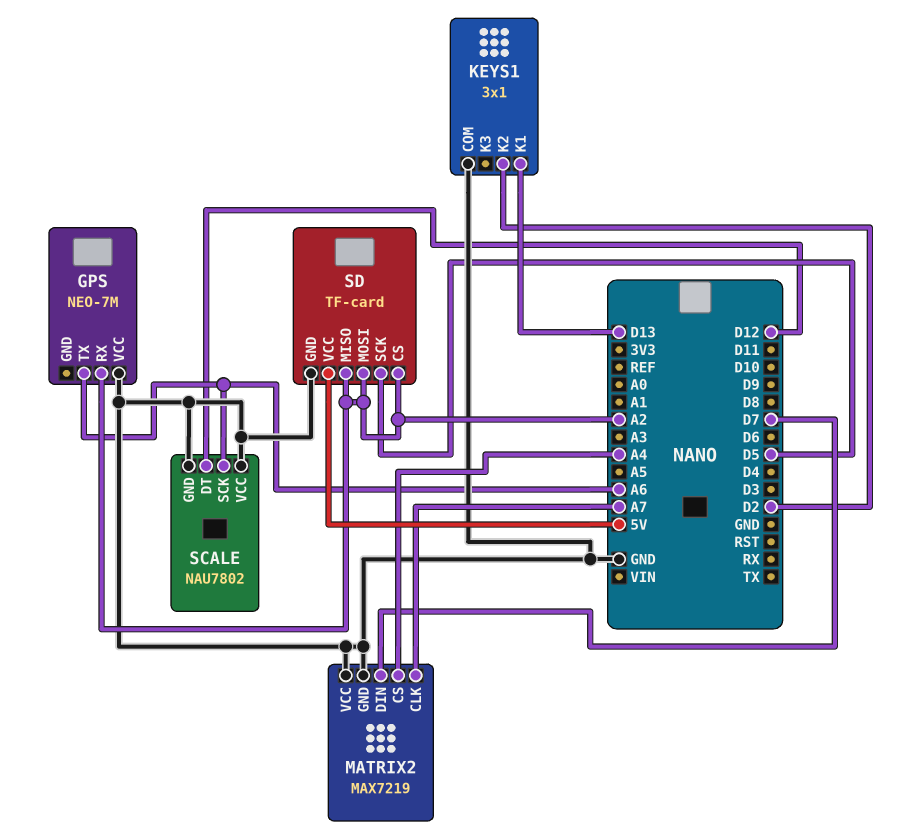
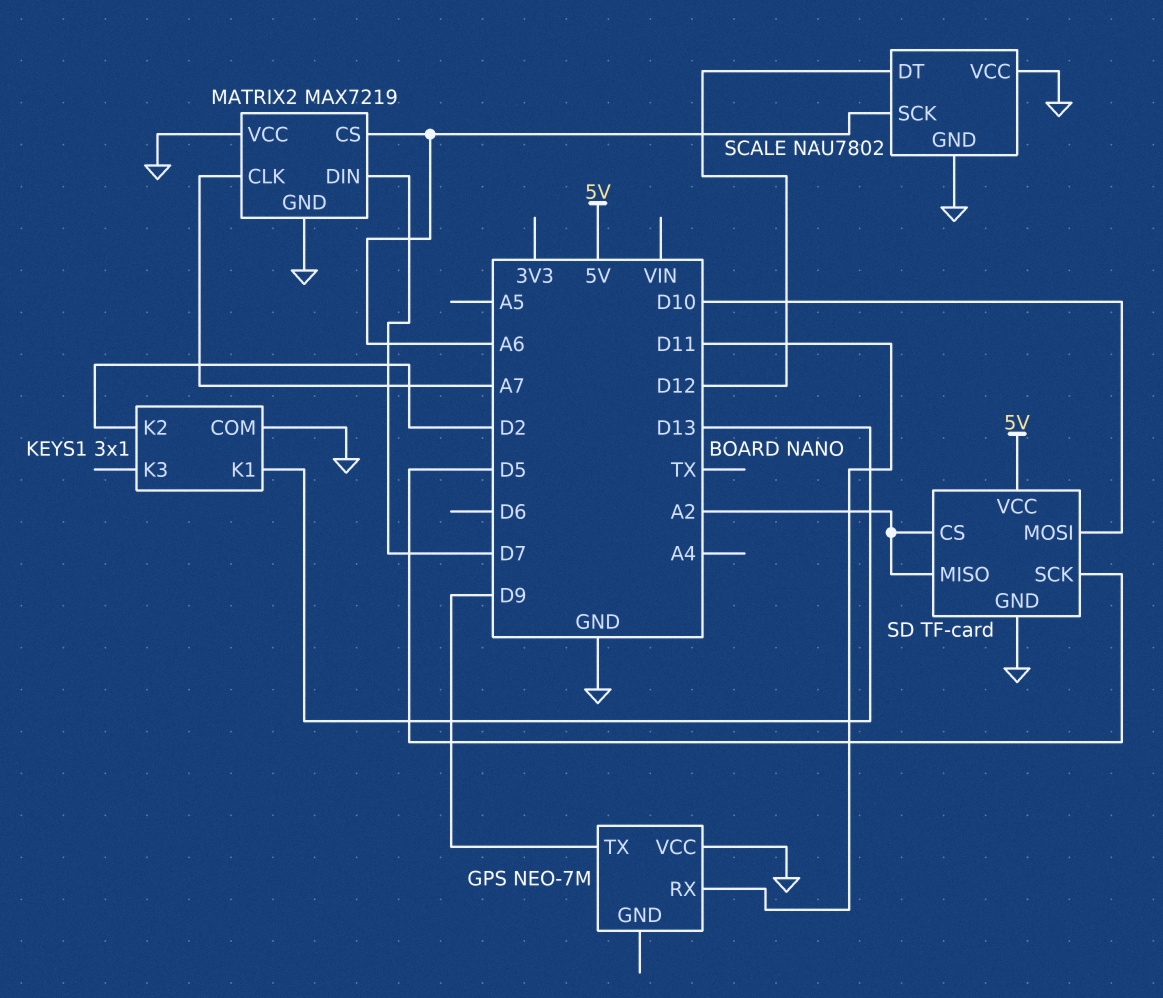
GPS pin RX: A2 -> D11
GPS pin TX: A6 -> D9
MATRIX2 pin CS: A4 -> A6
SD pin MOSI: A2 -> D10

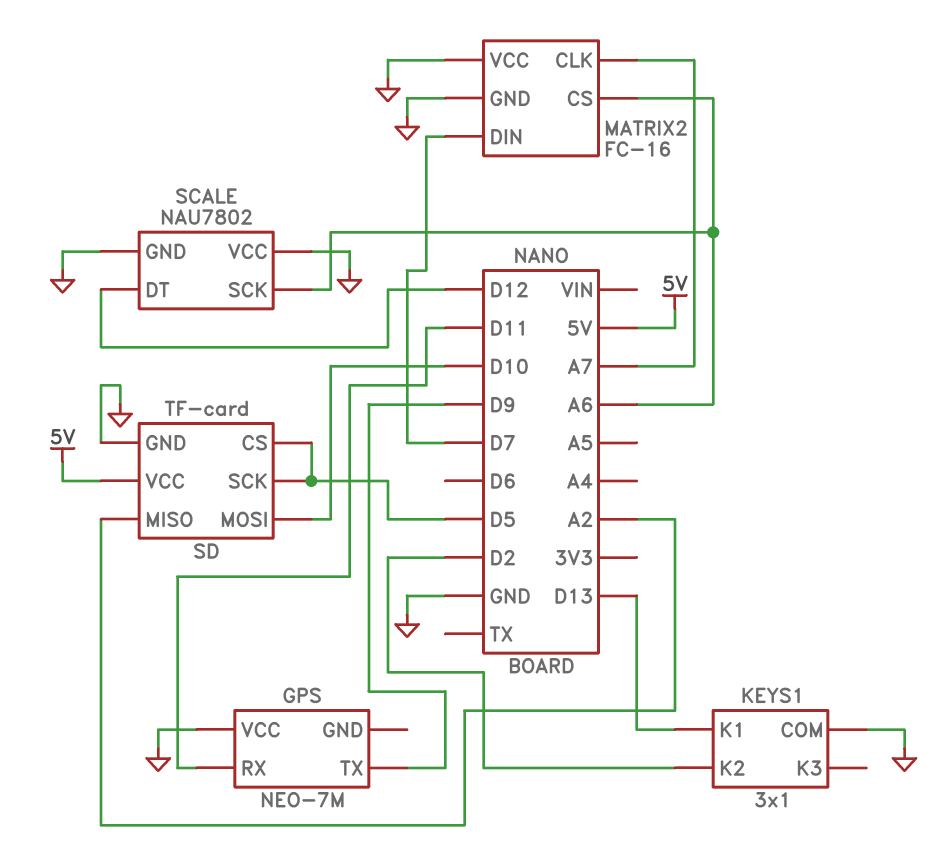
MATRIX2: MAX7219 -> FC-16
SD pin CS: A2 -> D5

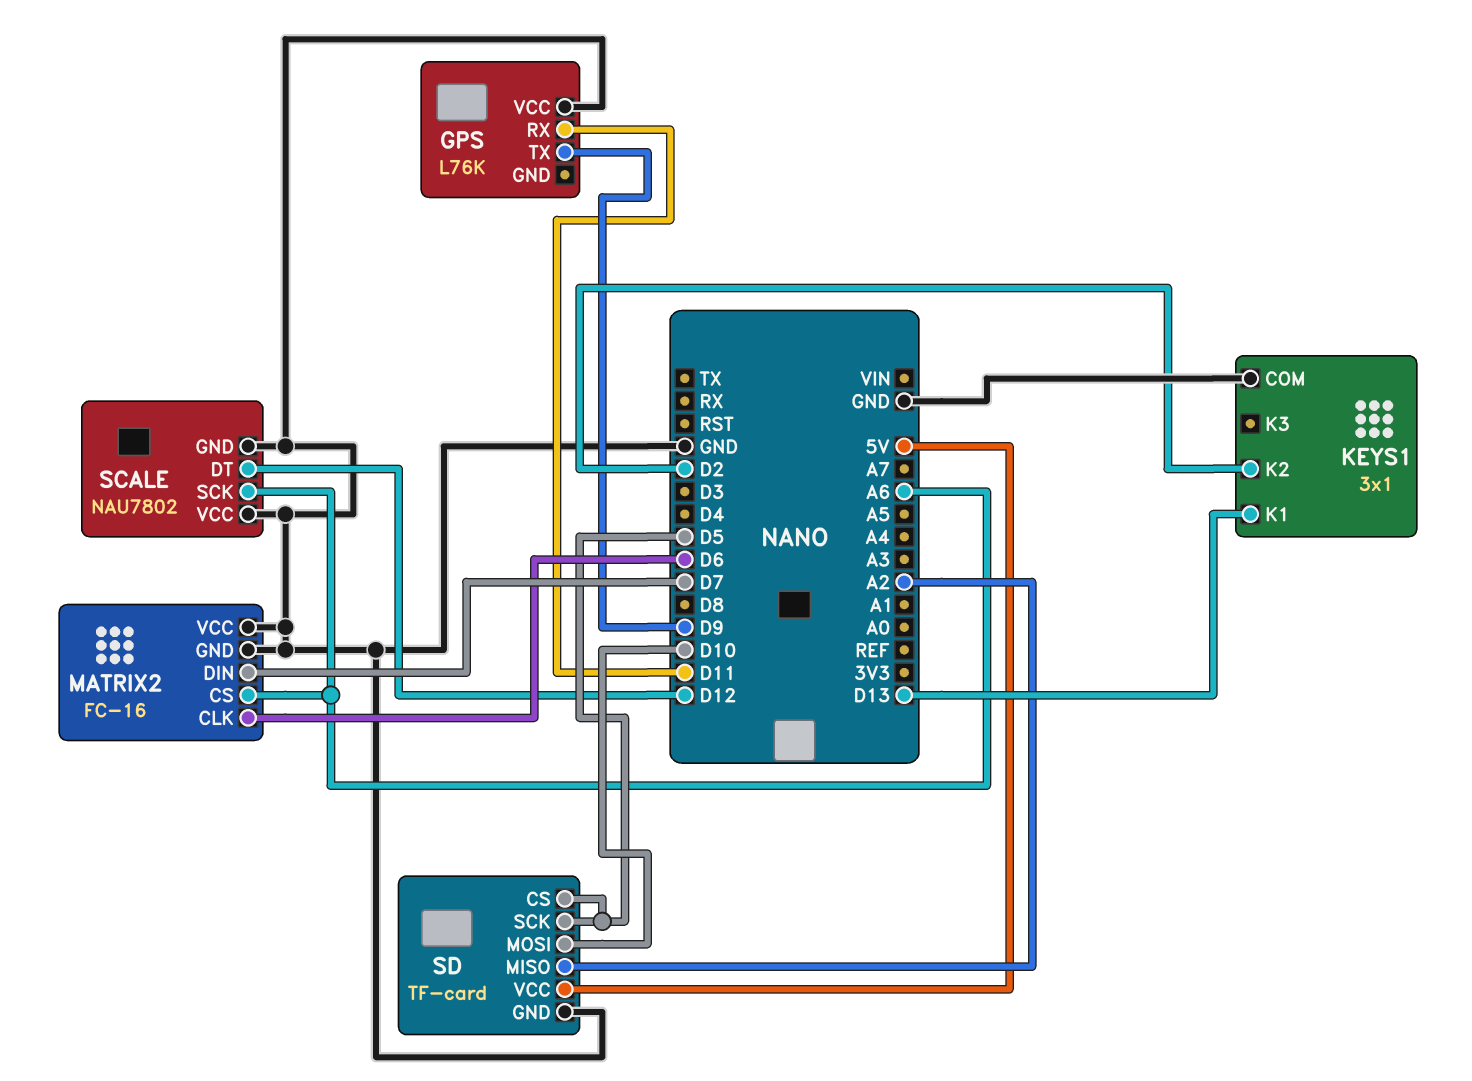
GPS: NEO-7M -> L76K
MATRIX2 pin CLK: A7 -> D6

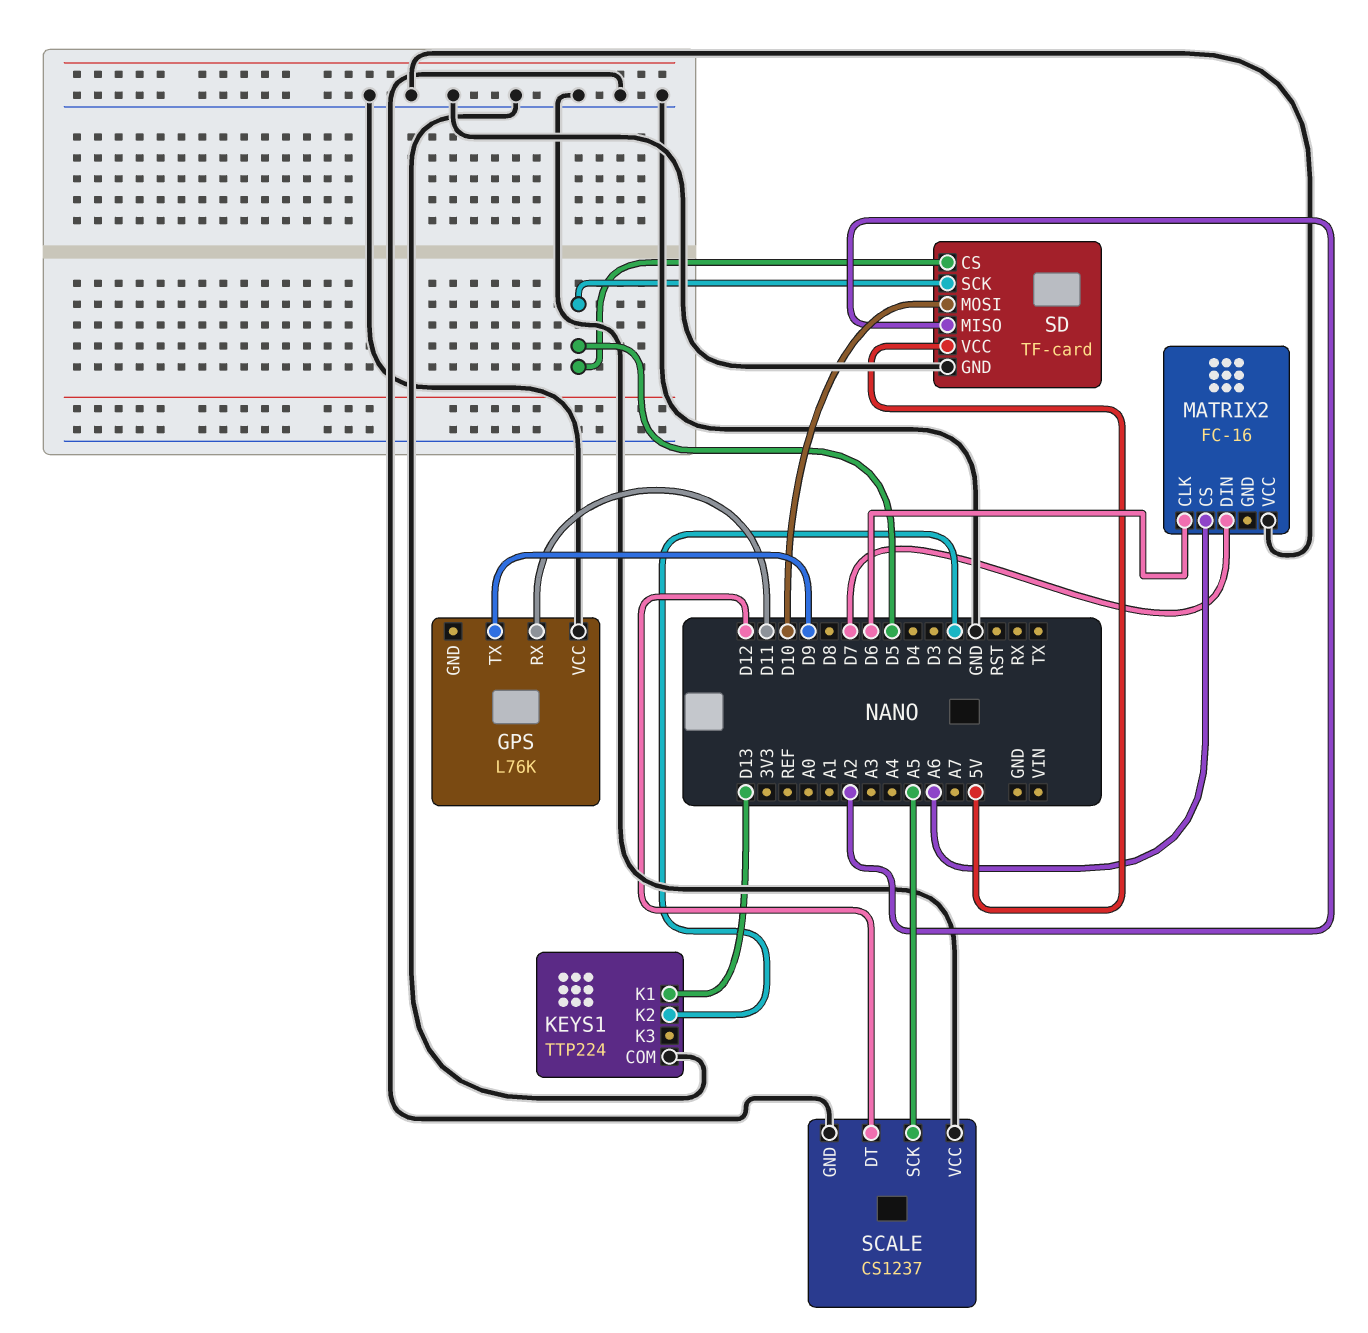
KEYS1: 3x1 -> TTP224
MATRIX2 pin GND: GND -> none
SCALE: NAU7802 -> CS1237
SCALE pin SCK: A6 -> A5

